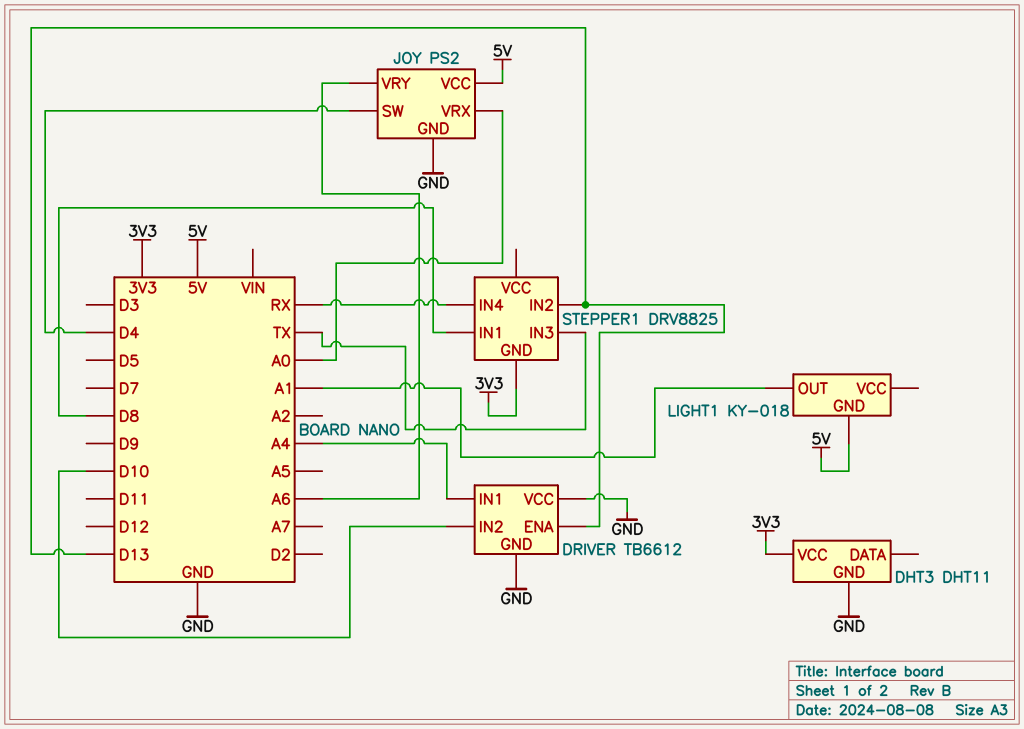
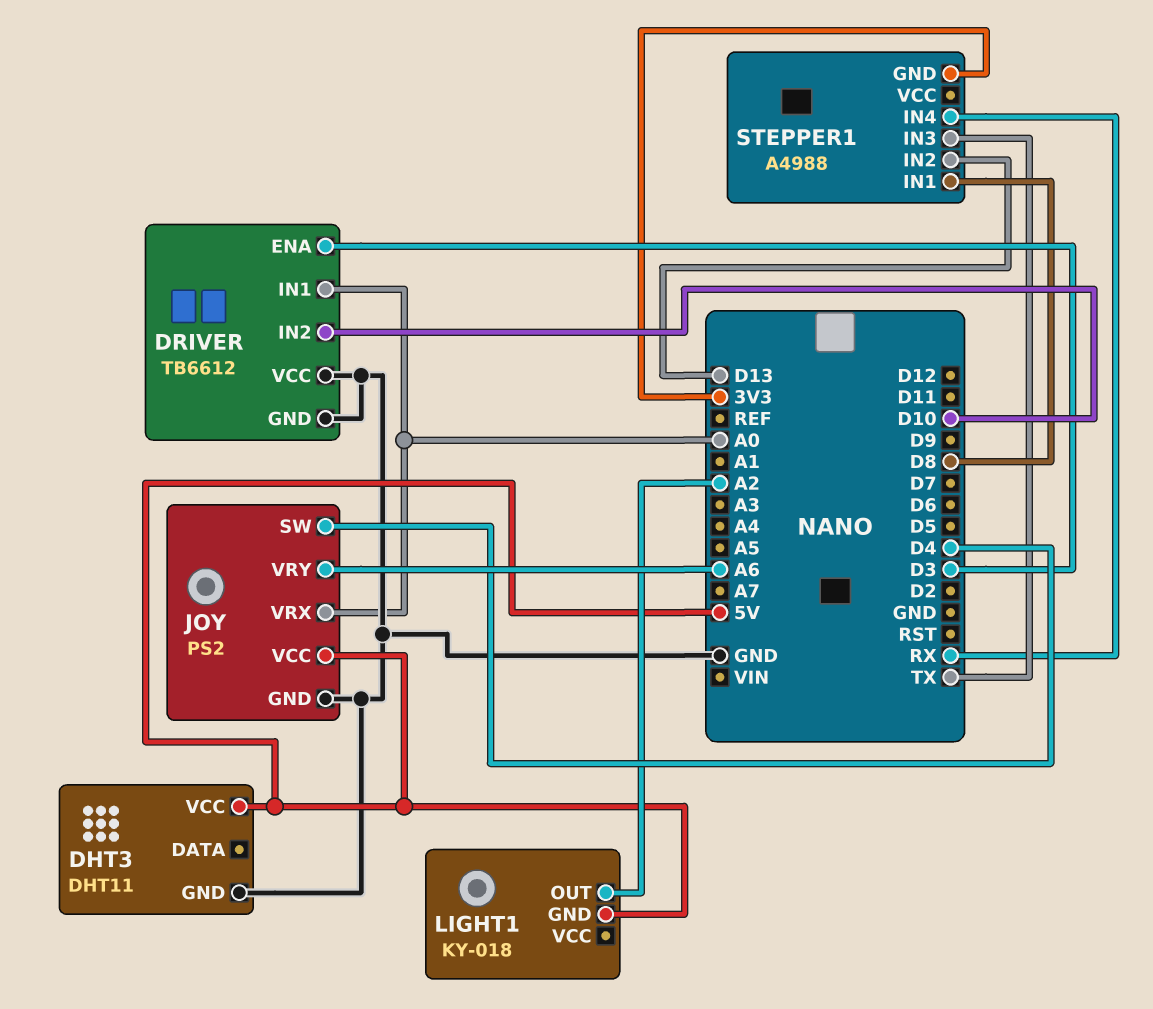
DHT3 pin VCC: 3V3 -> 5V
DRIVER pin ENA: D13 -> D3
DRIVER pin IN1: A4 -> A0
LIGHT1 pin OUT: A1 -> A2
STEPPER1: DRV8825 -> A4988

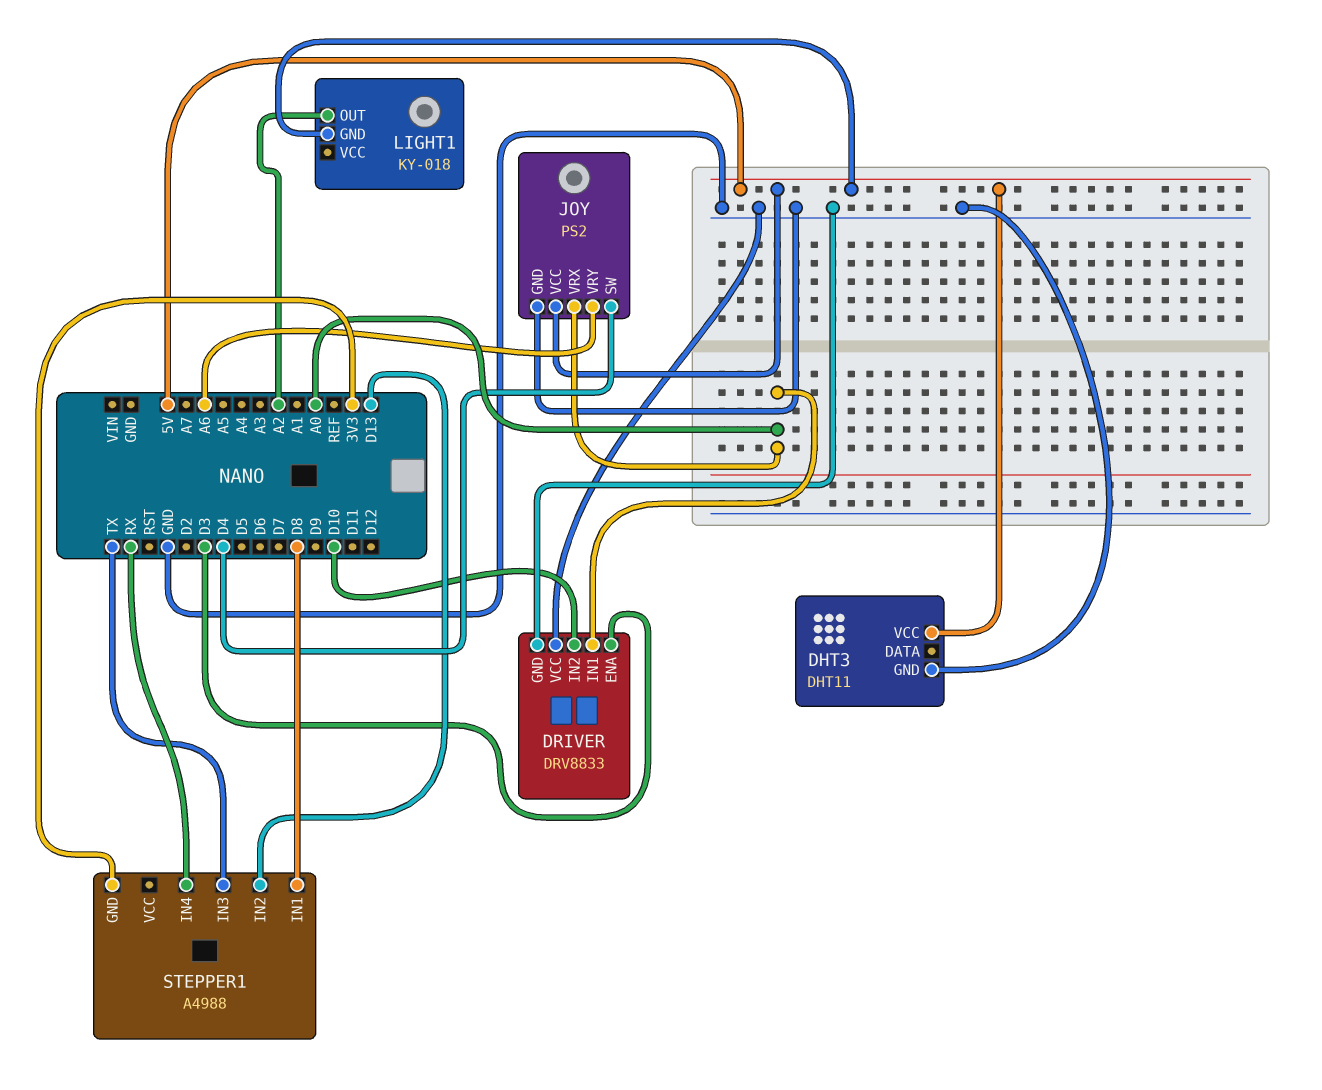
DRIVER: TB6612 -> DRV8833

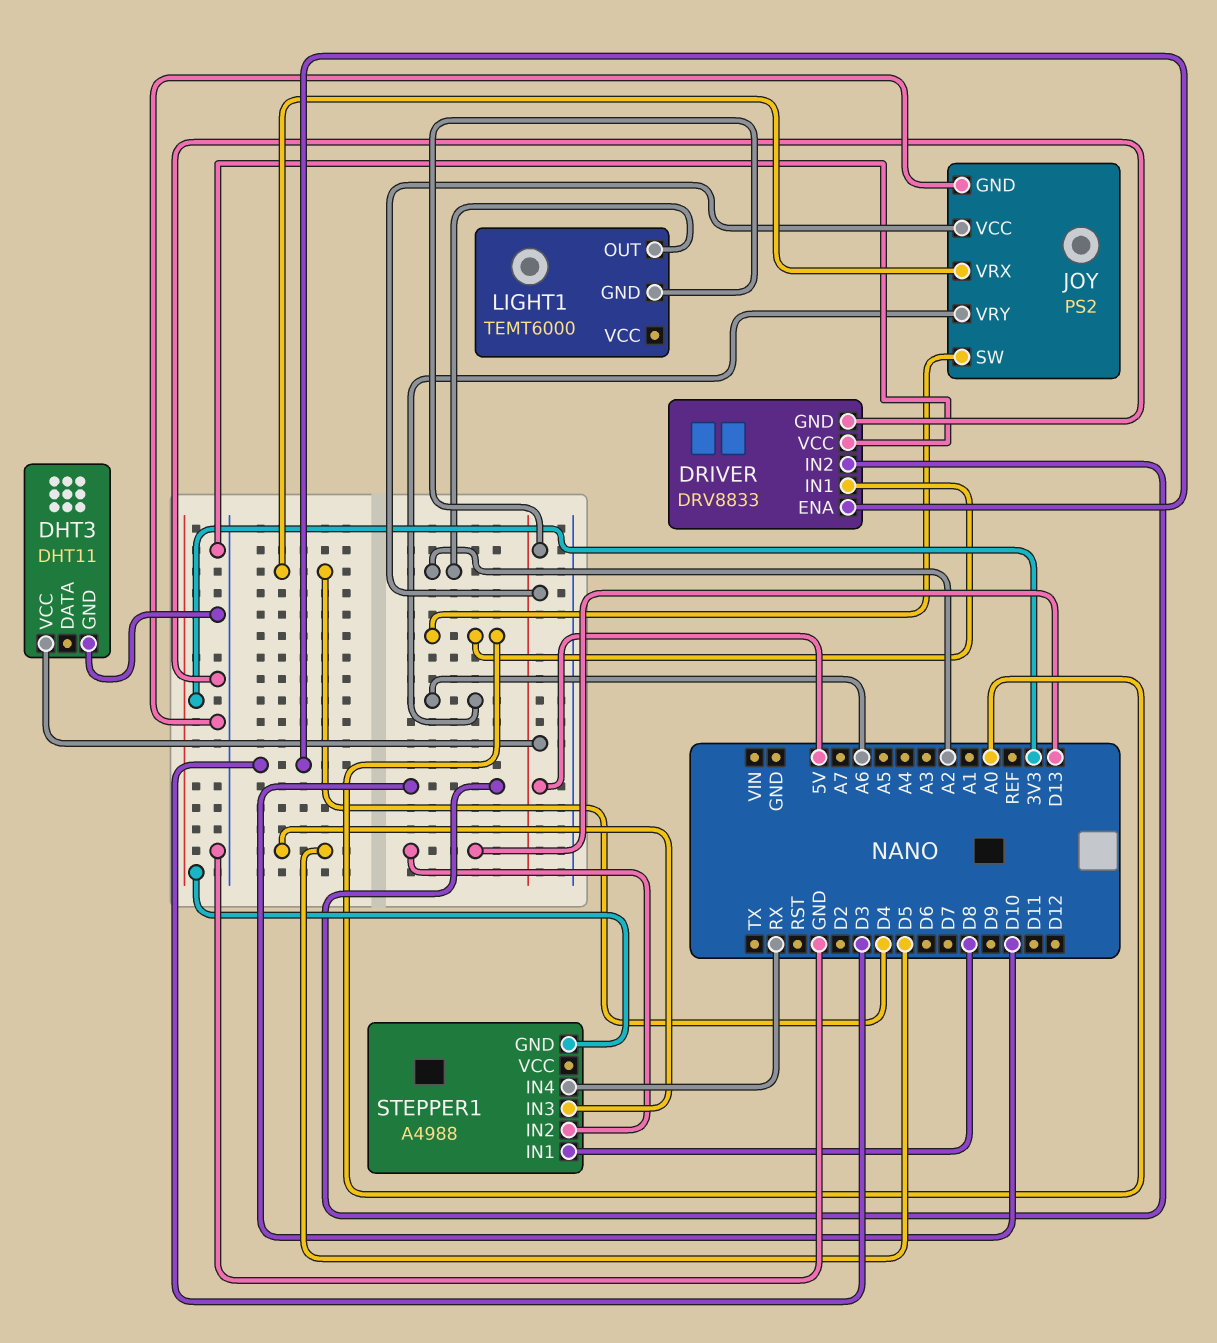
JOY pin SW: D4 -> A0
JOY pin VRX: A0 -> D4
LIGHT1: KY-018 -> TEMT6000
STEPPER1 pin IN3: TX -> D5

